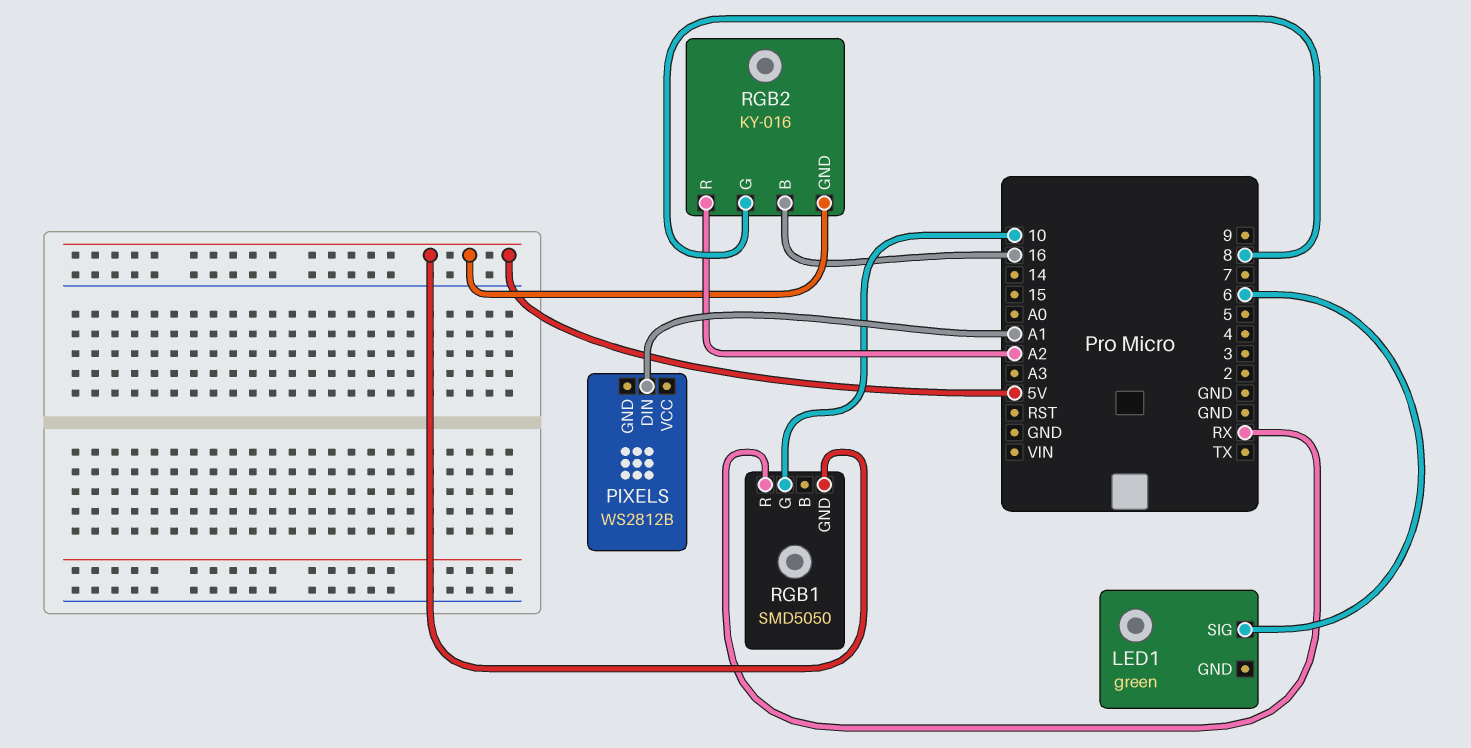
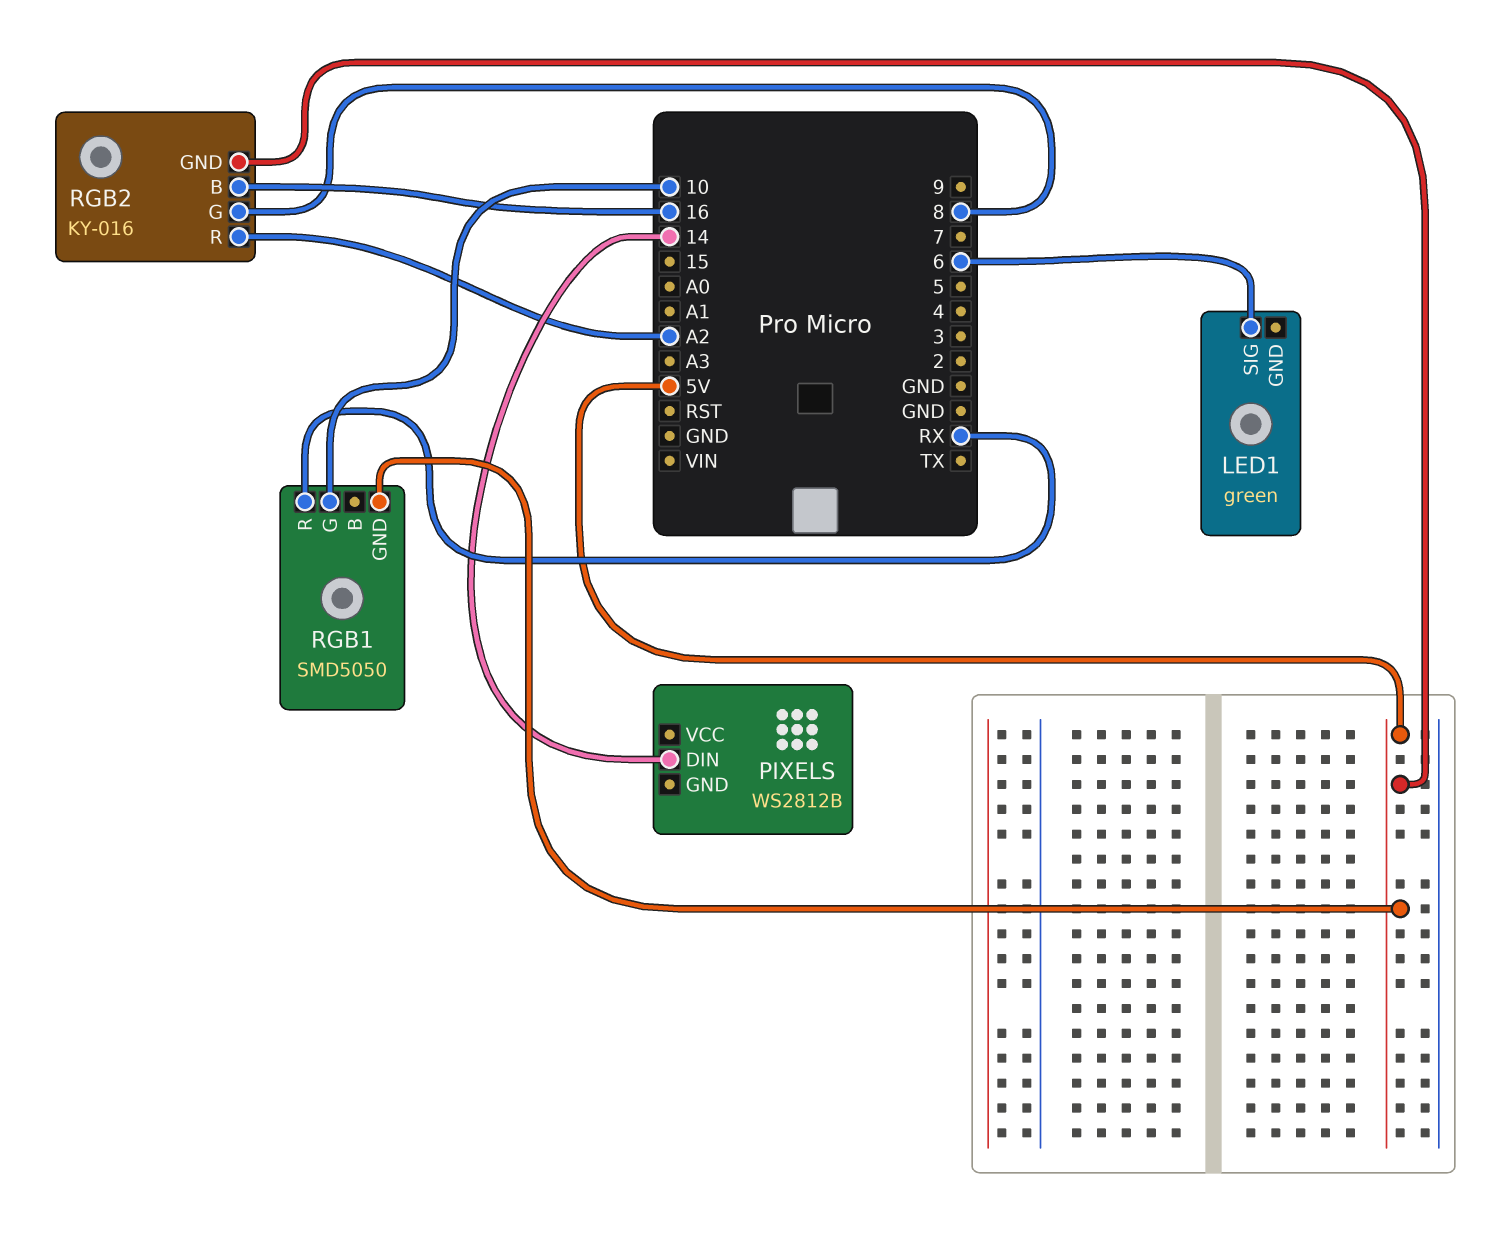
PIXELS pin DIN: A1 -> 14

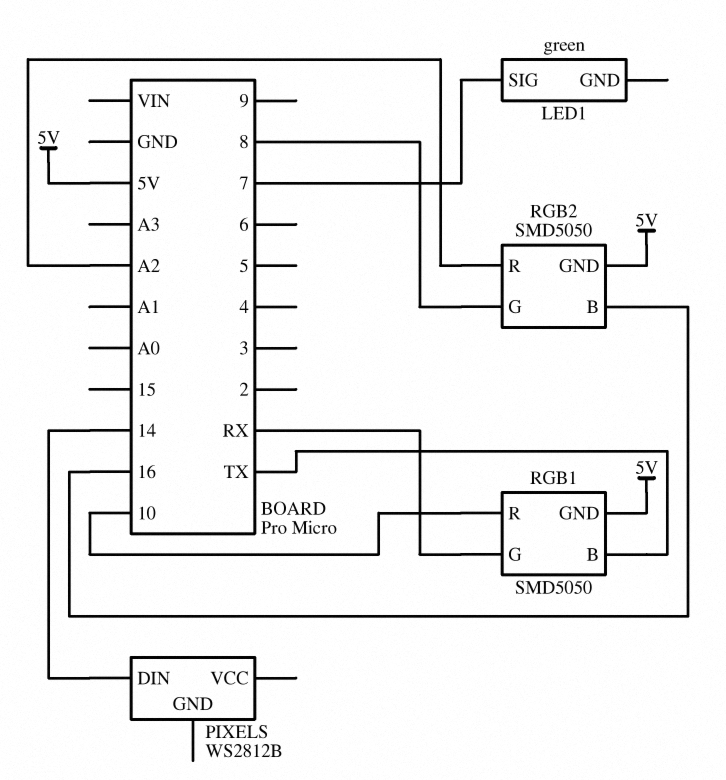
LED1 pin SIG: 6 -> 7
RGB1 pin B: none -> TX
RGB1 pin G: 10 -> RX
RGB1 pin R: RX -> 10
RGB2: KY-016 -> SMD5050

